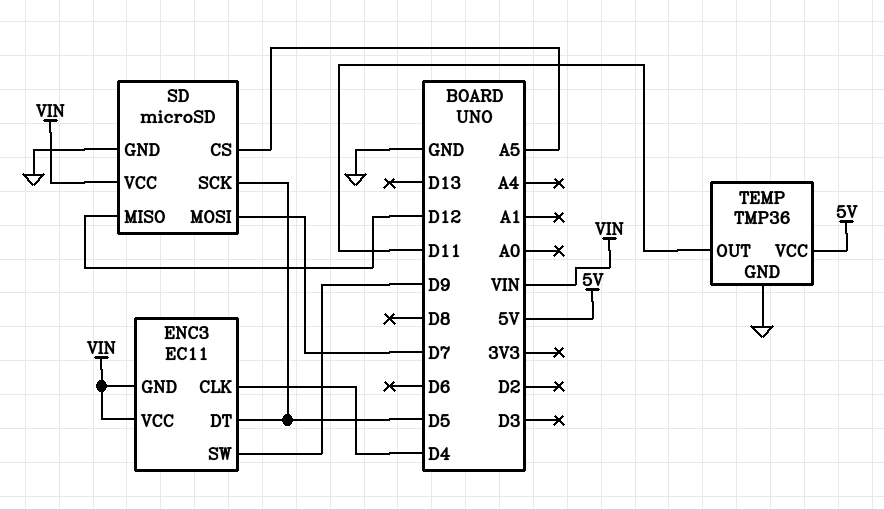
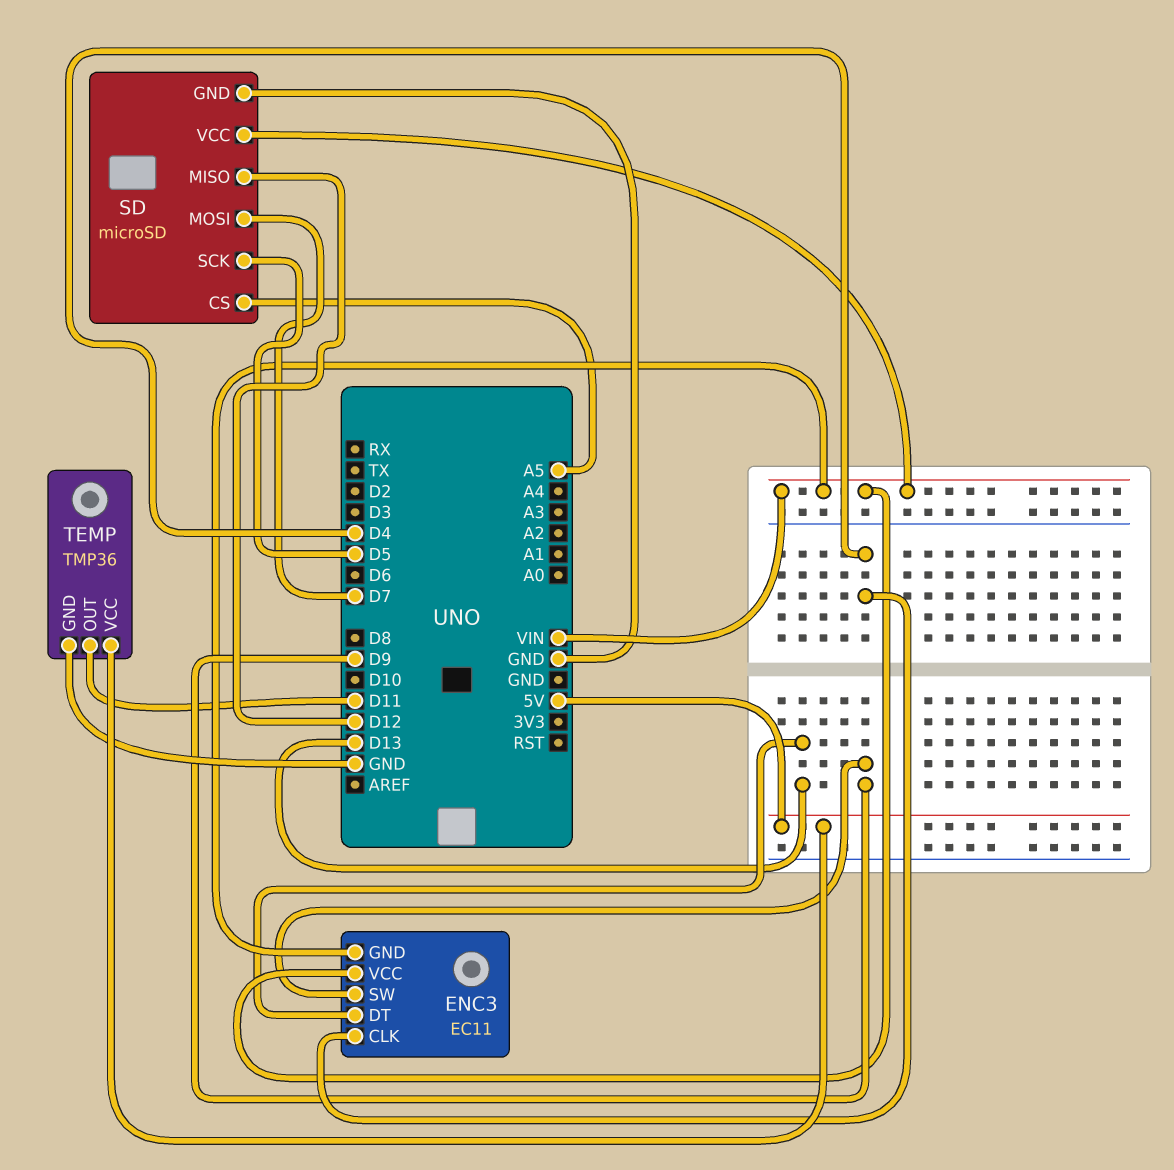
ENC3 pin DT: D5 -> D13

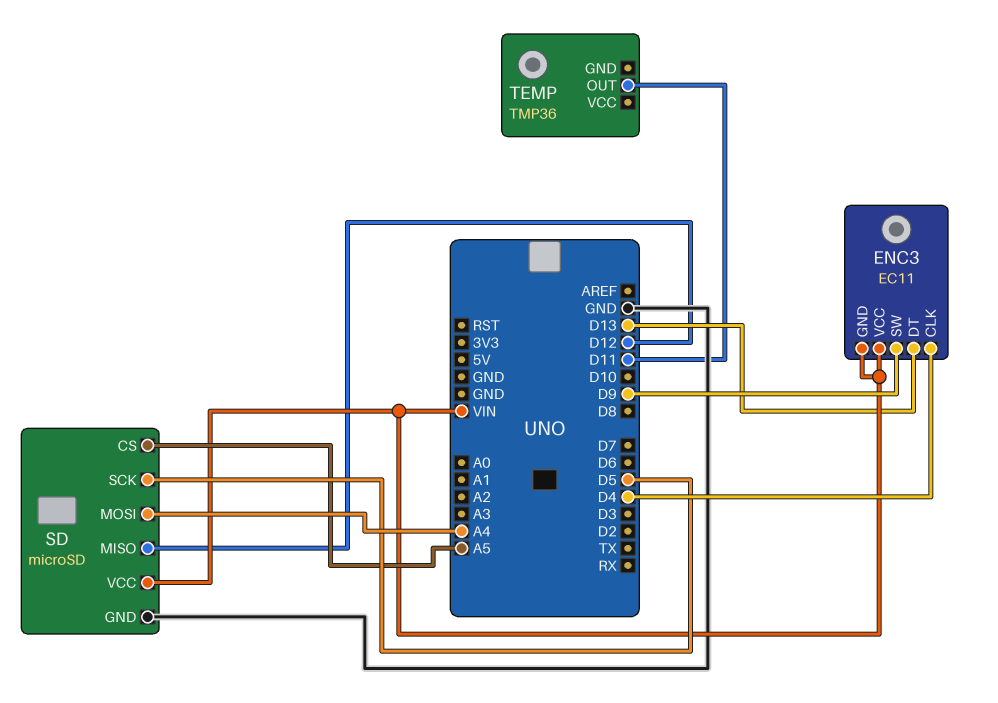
SD pin MOSI: D7 -> A4
TEMP pin GND: GND -> none
TEMP pin VCC: 5V -> none

